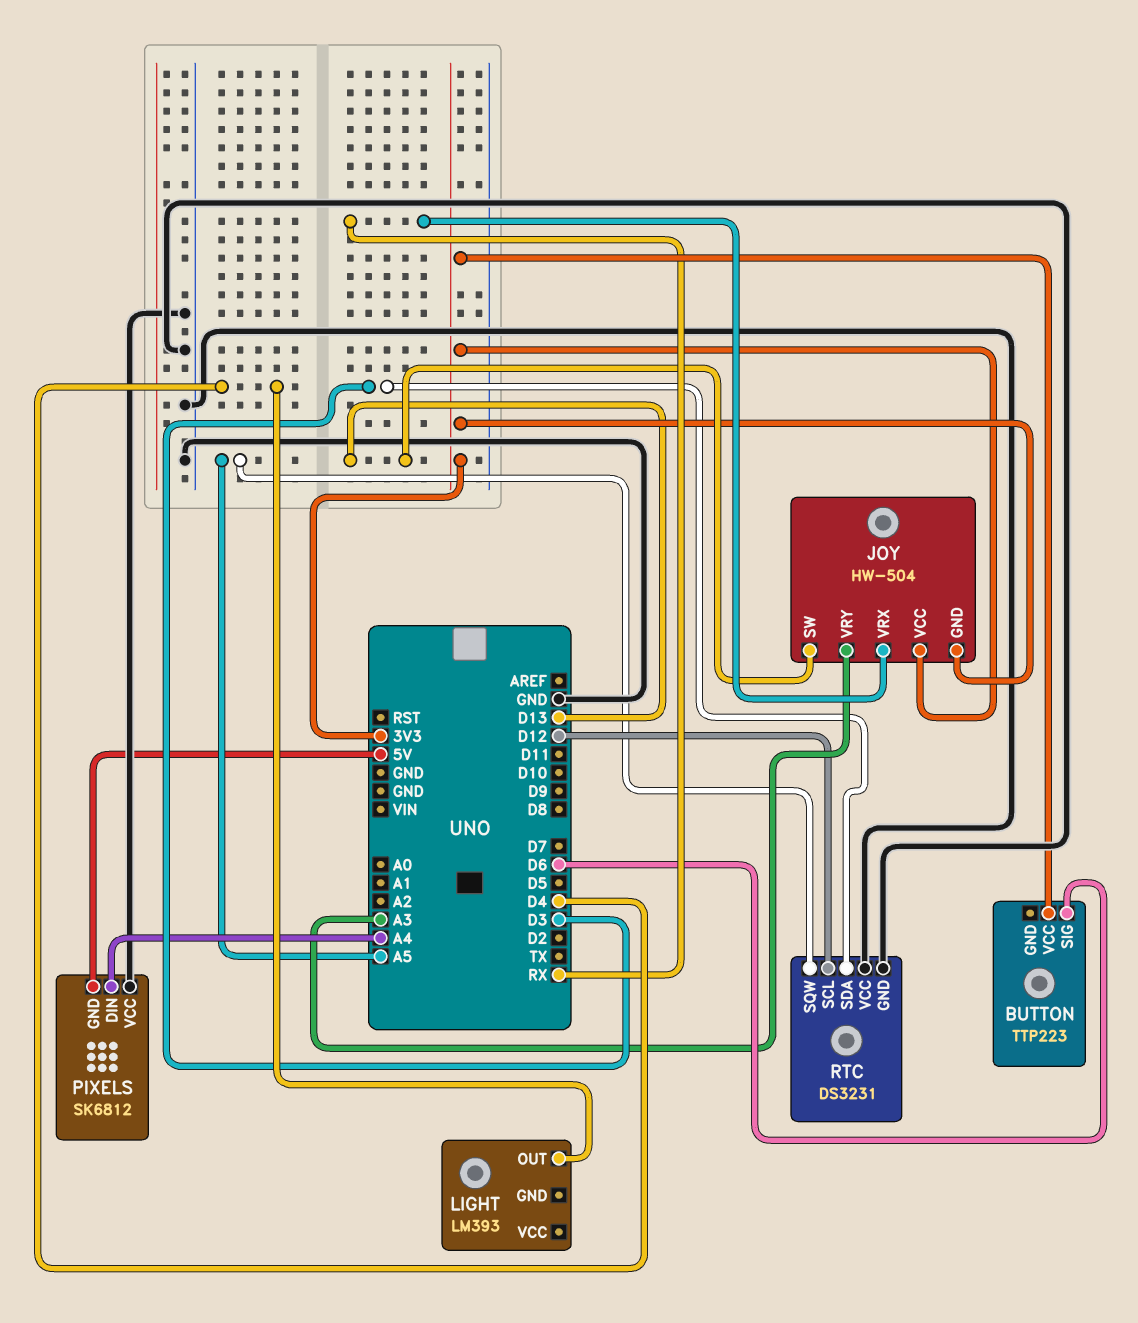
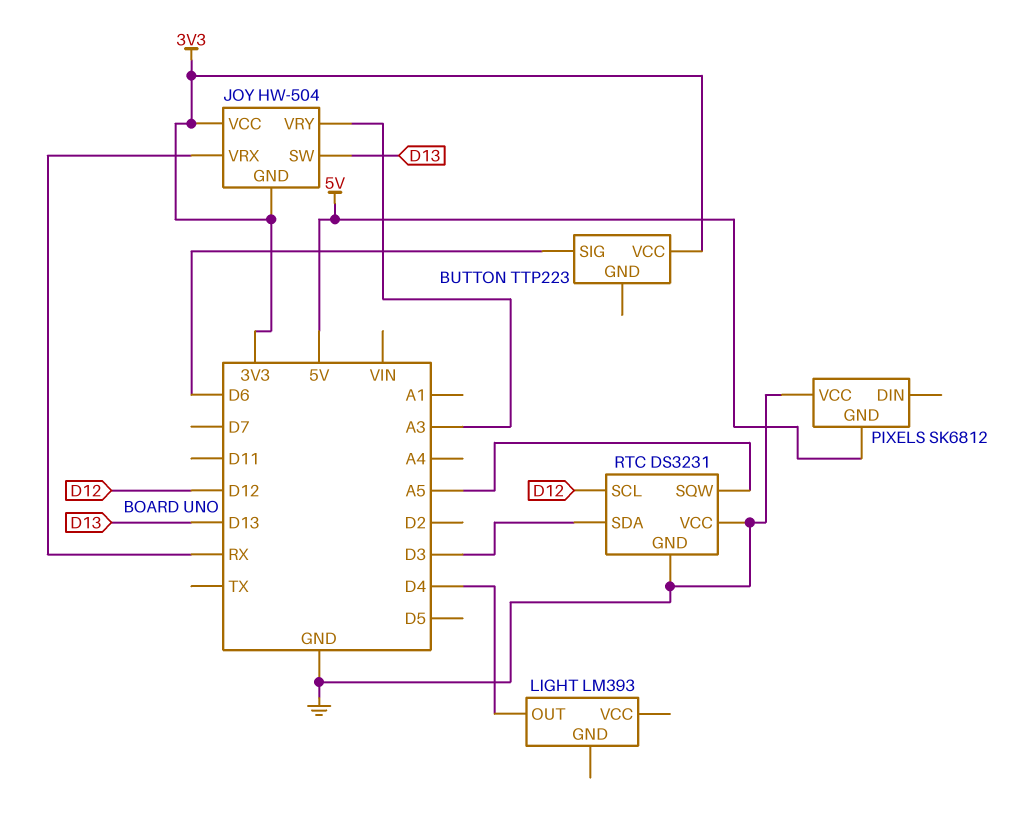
PIXELS pin DIN: A4 -> none

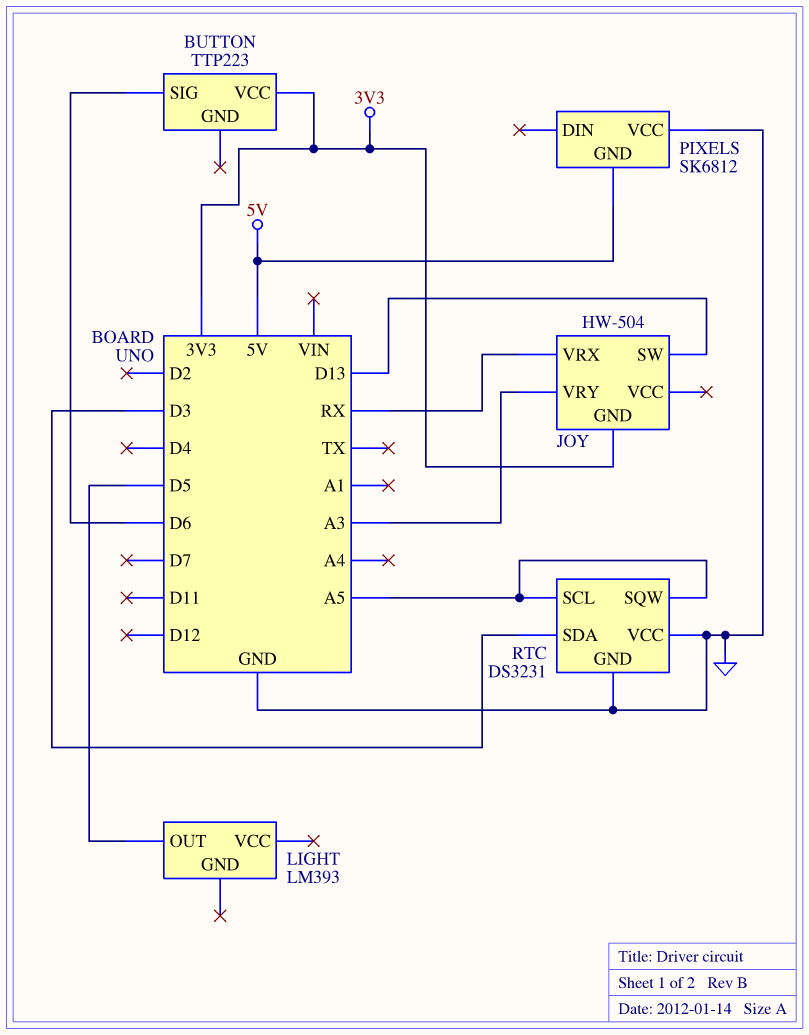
JOY pin VCC: 3V3 -> none
LIGHT pin OUT: D4 -> D5
RTC pin SCL: D12 -> A5

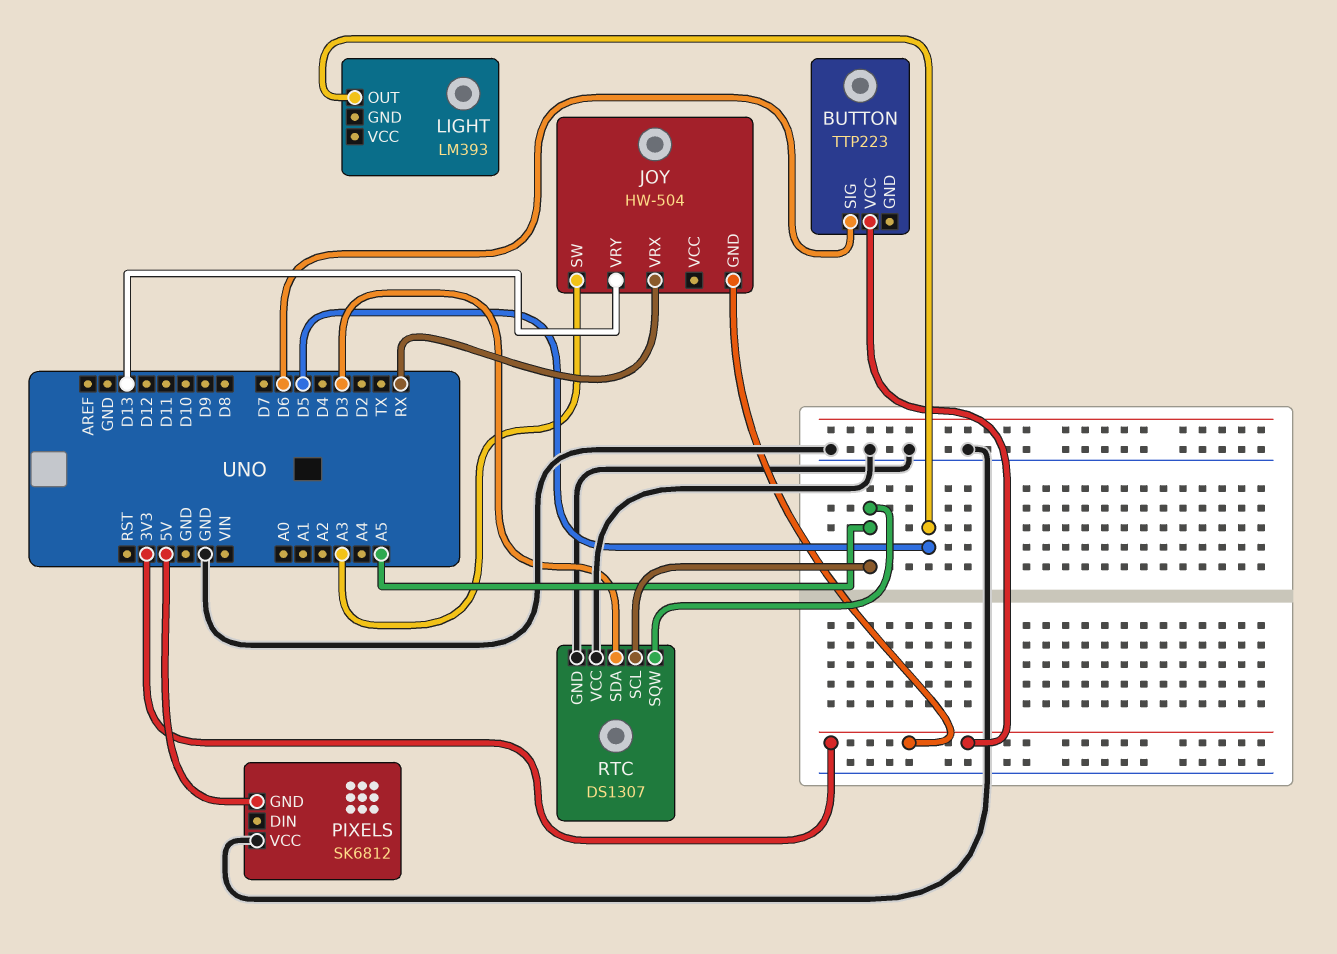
JOY pin SW: D13 -> A3
JOY pin VRY: A3 -> D13
RTC: DS3231 -> DS1307

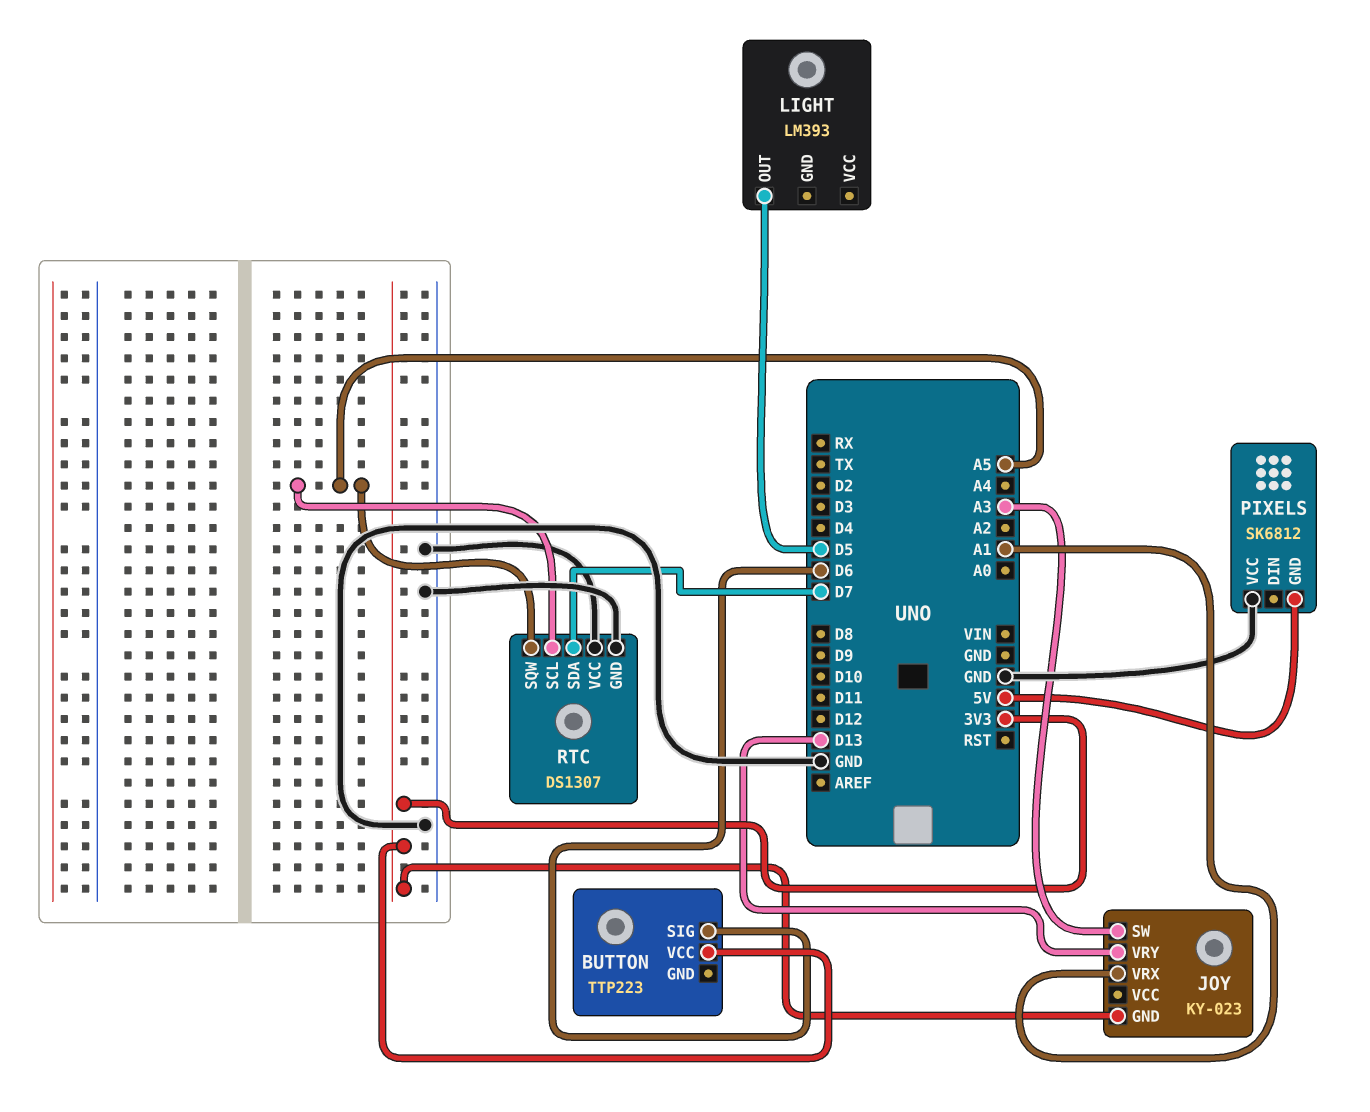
JOY: HW-504 -> KY-023
JOY pin VRX: RX -> A1
RTC pin SDA: D3 -> D7

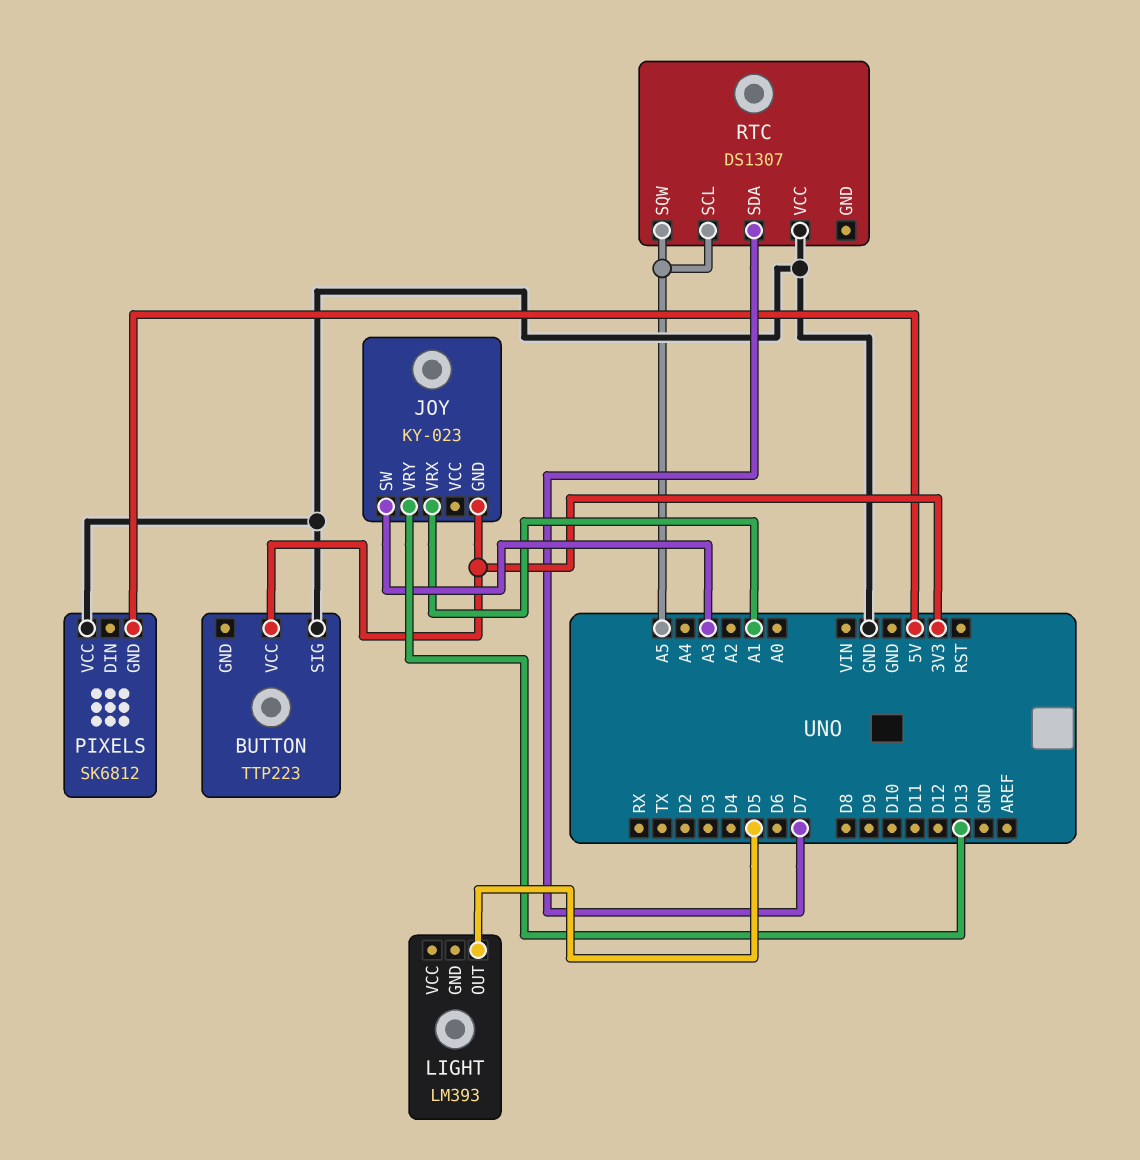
BUTTON pin SIG: D6 -> GND
RTC pin GND: GND -> none

